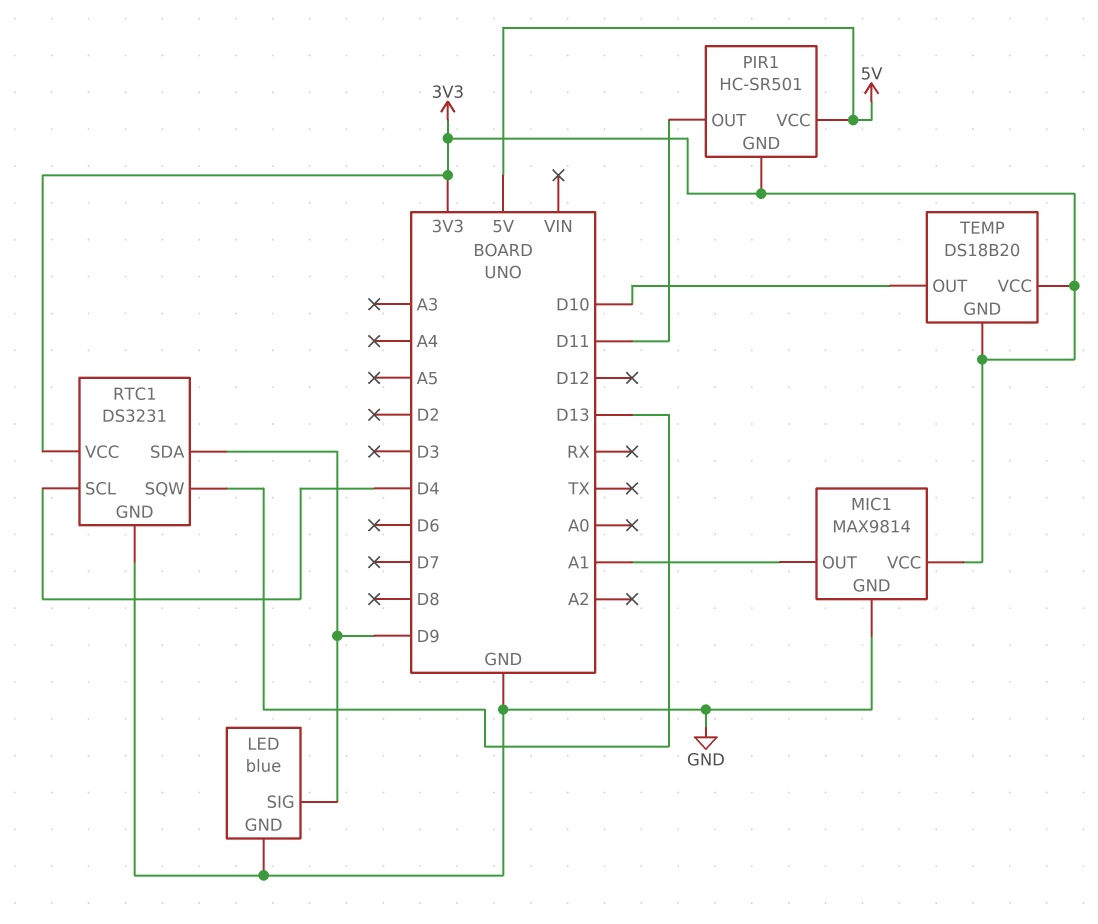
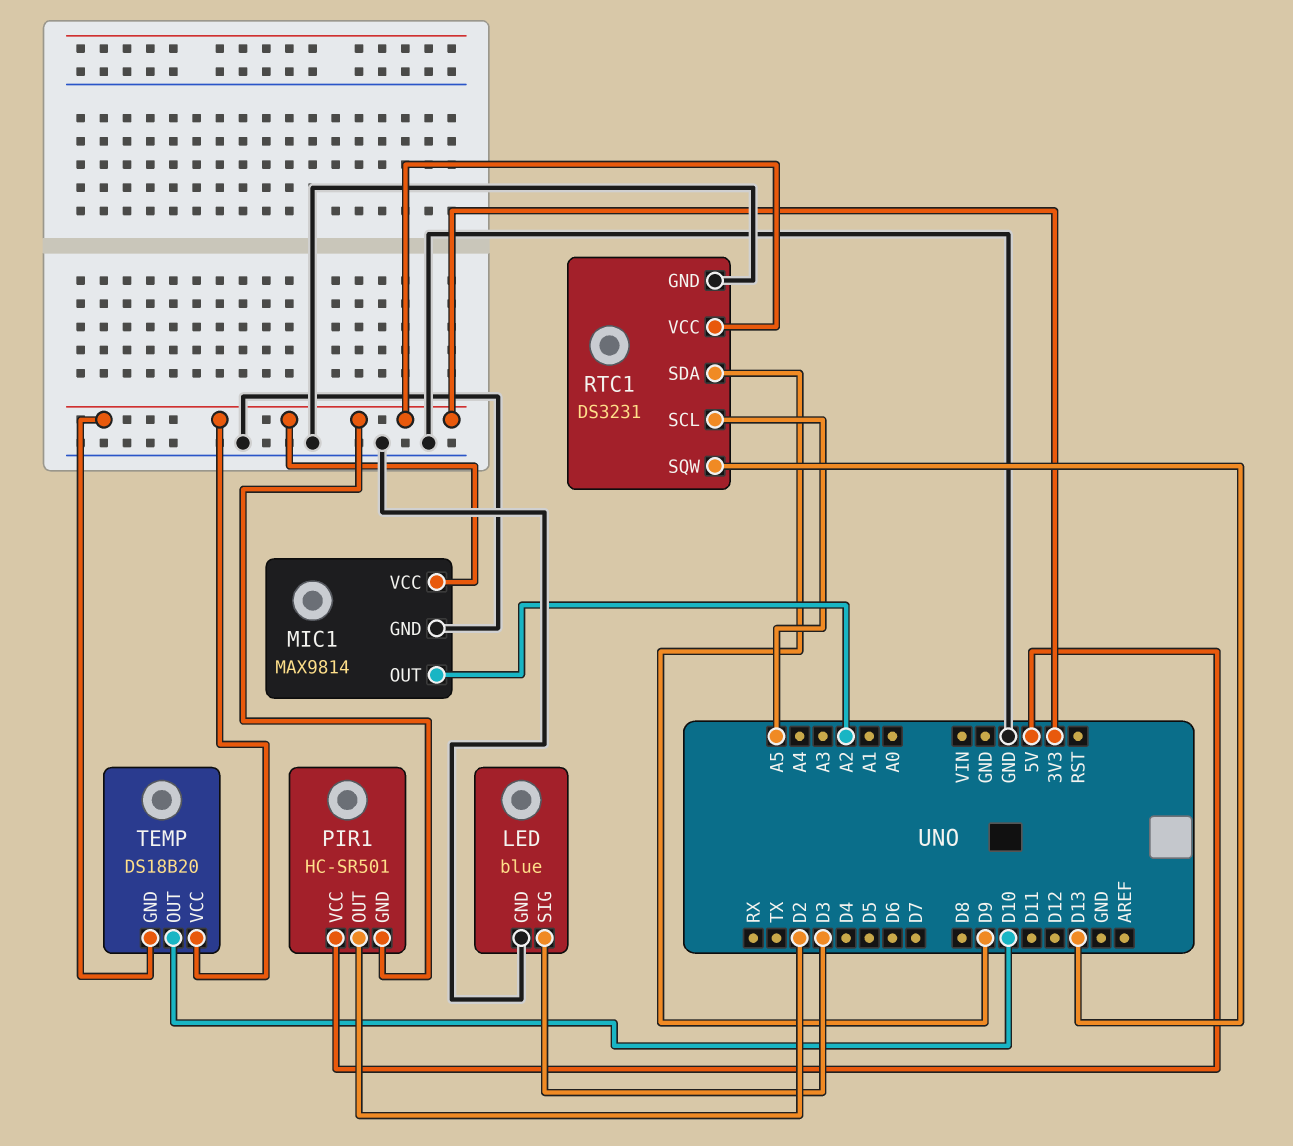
LED pin SIG: D9 -> D3
MIC1 pin OUT: A1 -> A2
PIR1 pin OUT: D11 -> D2
RTC1 pin SCL: D4 -> A5

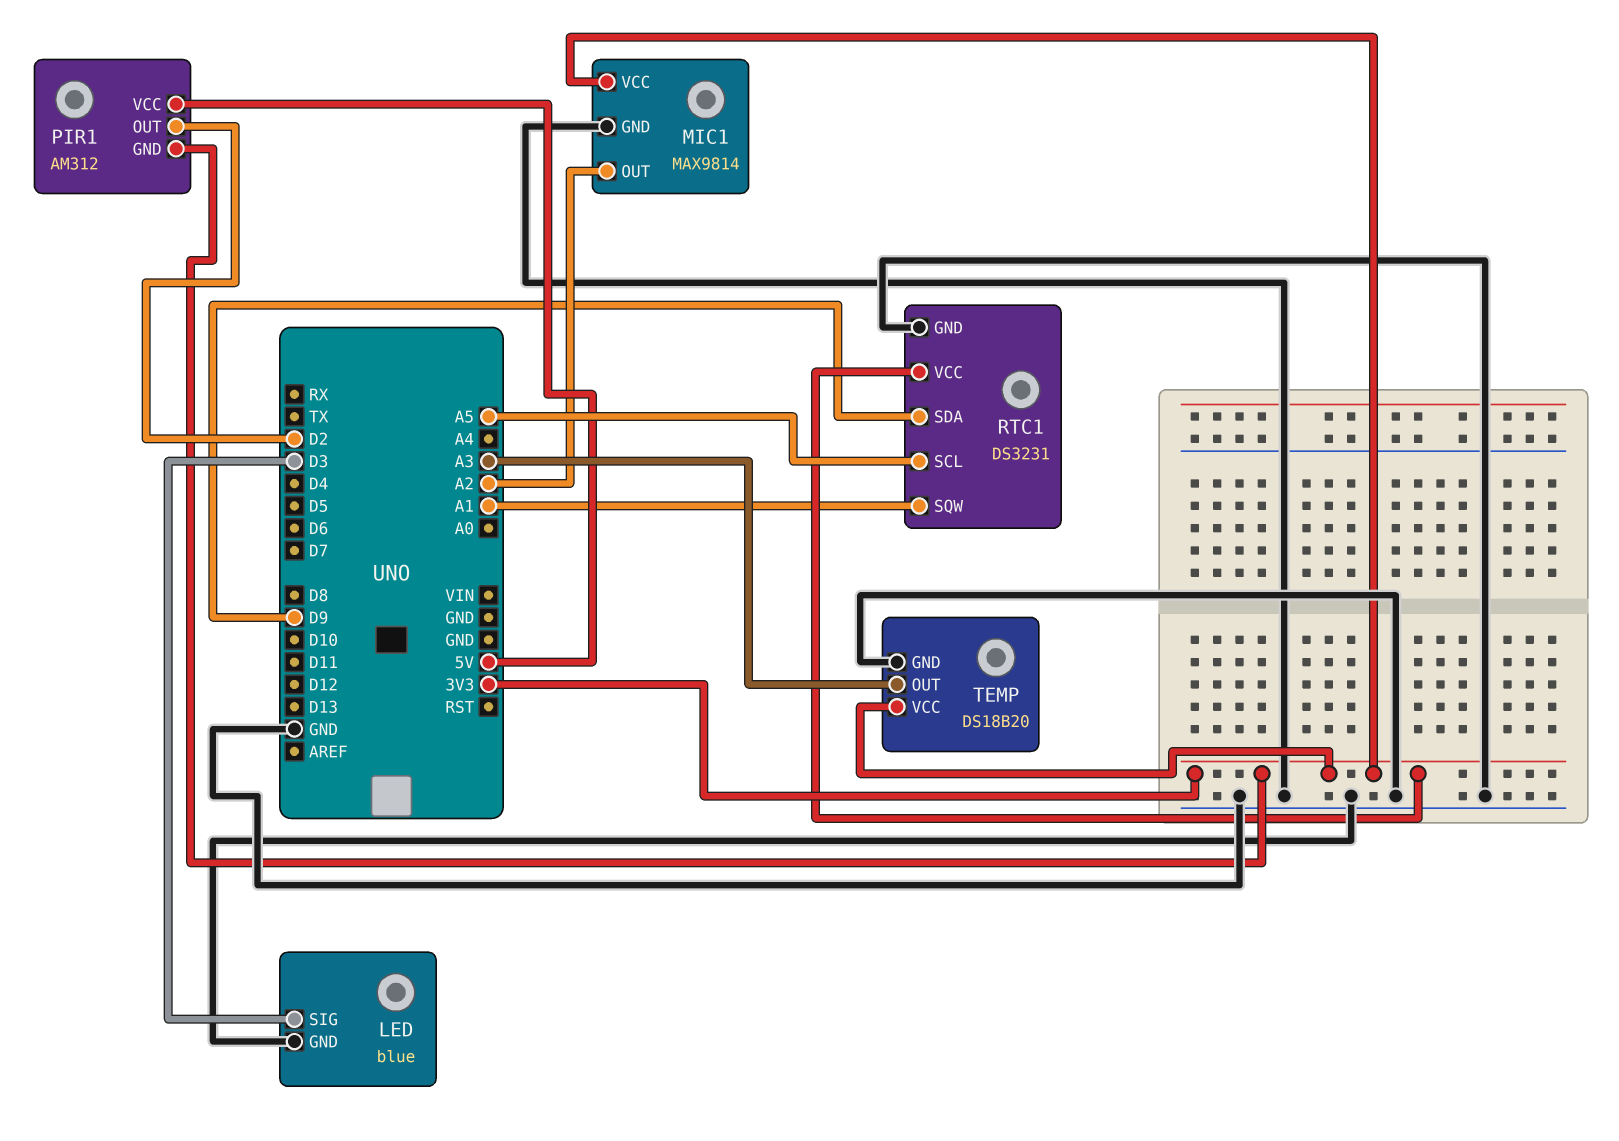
PIR1: HC-SR501 -> AM312
RTC1 pin SQW: D13 -> A1
TEMP pin GND: 3V3 -> GND
TEMP pin OUT: D10 -> A3

